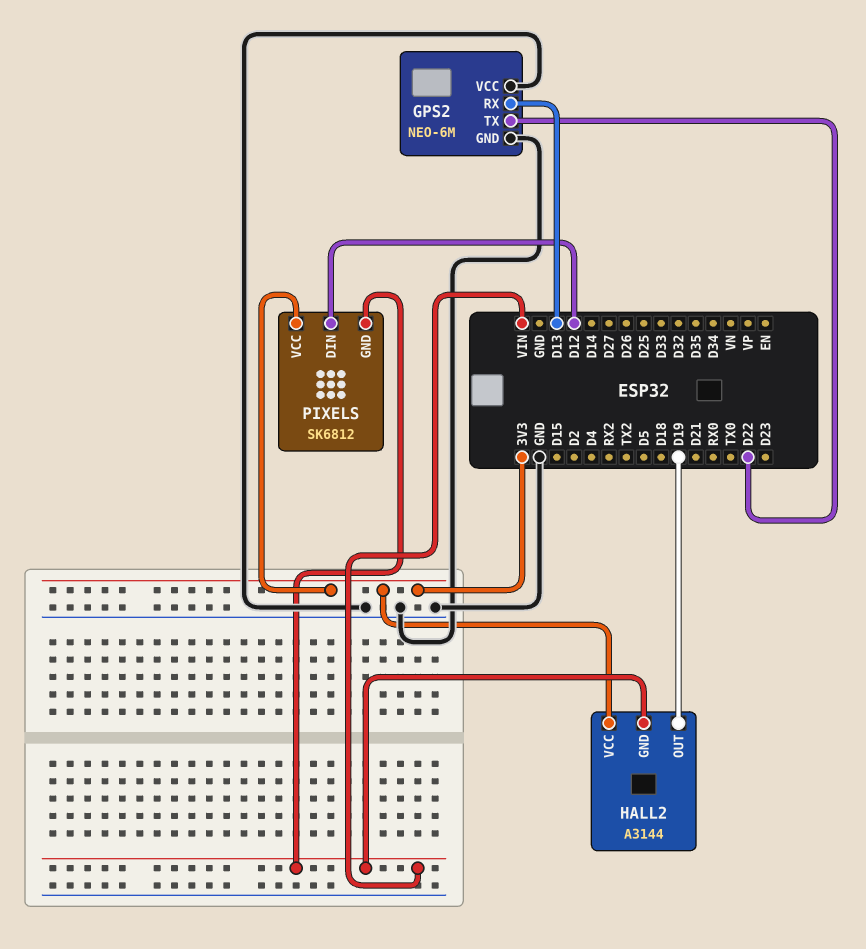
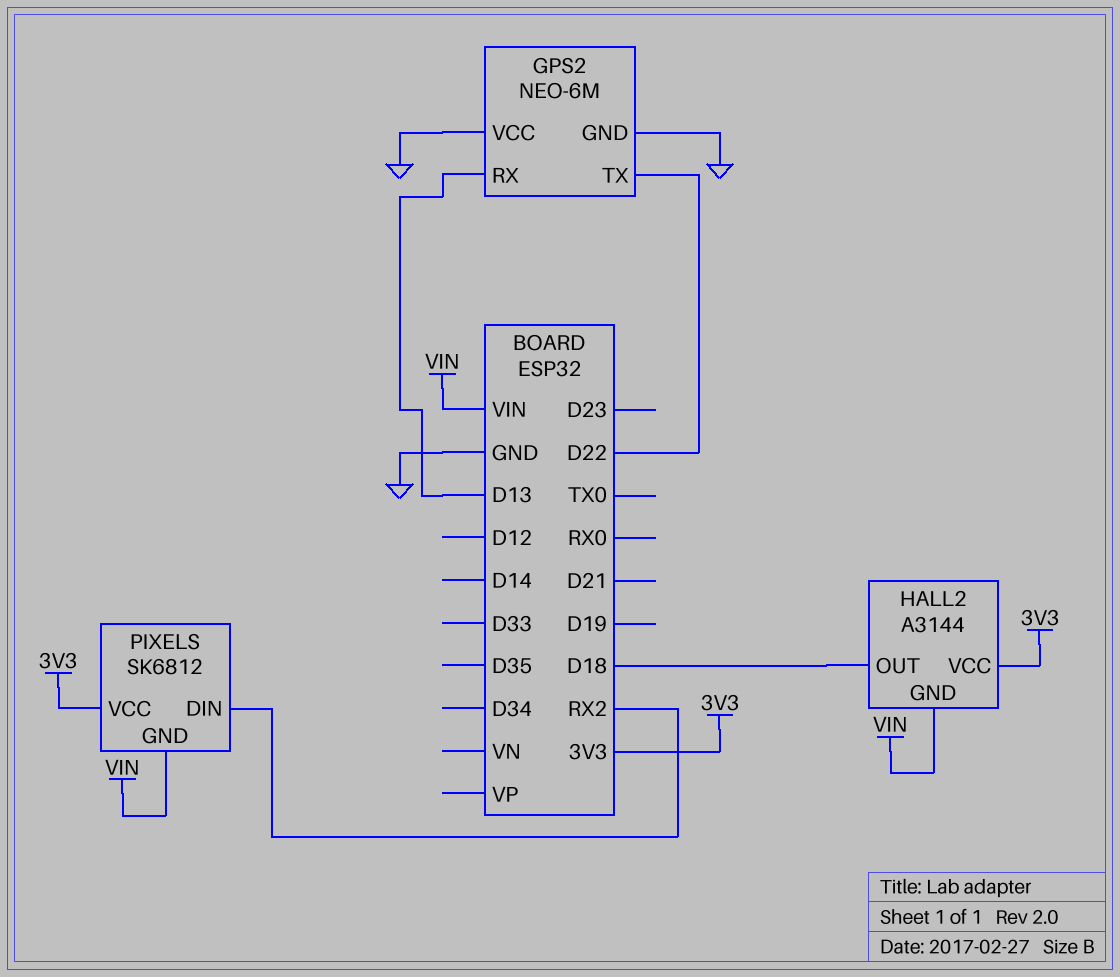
HALL2 pin OUT: D19 -> D18
PIXELS pin DIN: D12 -> RX2

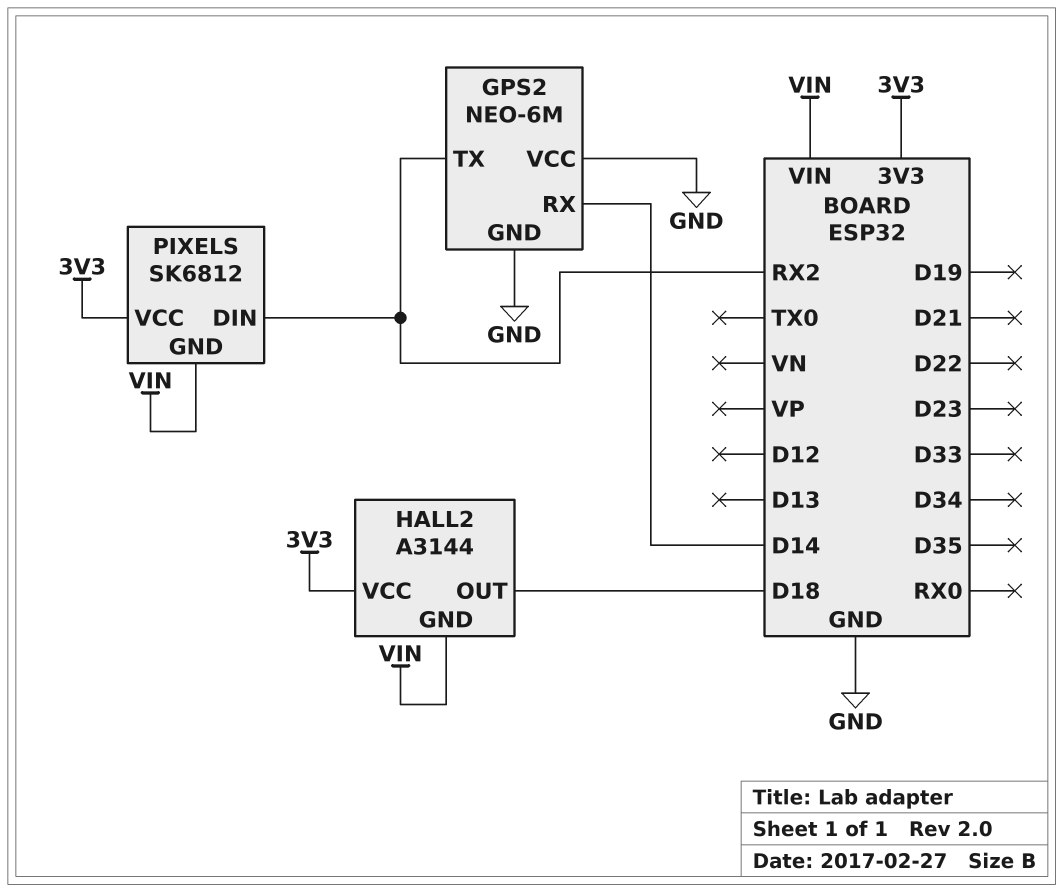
GPS2 pin RX: D13 -> D14
GPS2 pin TX: D22 -> RX2

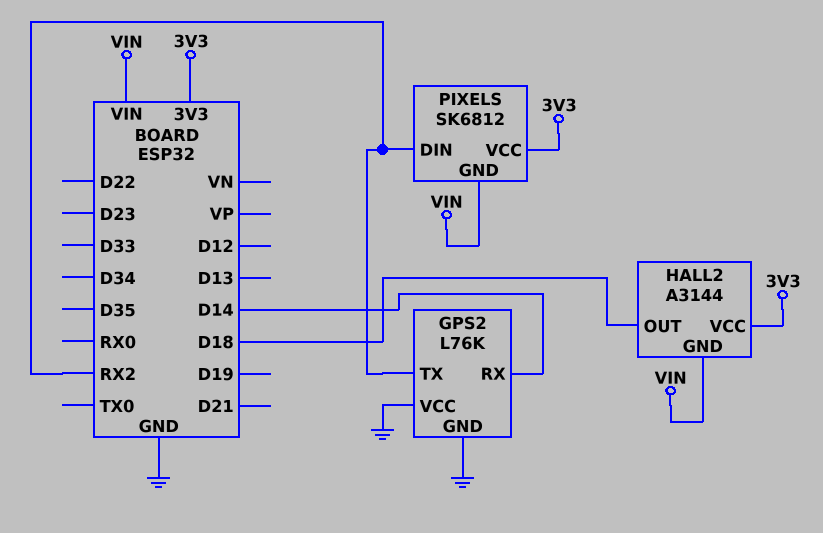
GPS2: NEO-6M -> L76K

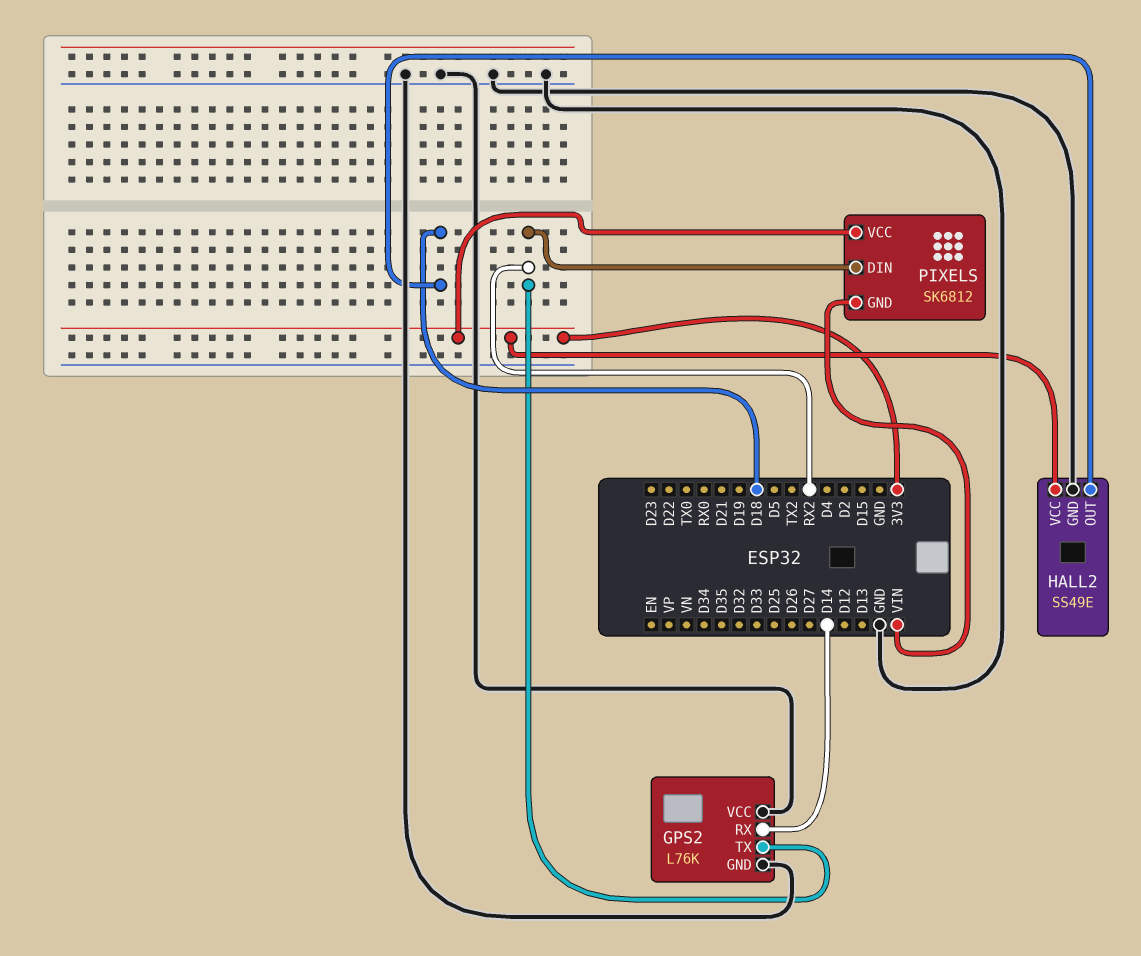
HALL2: A3144 -> SS49E
HALL2 pin GND: VIN -> GND

